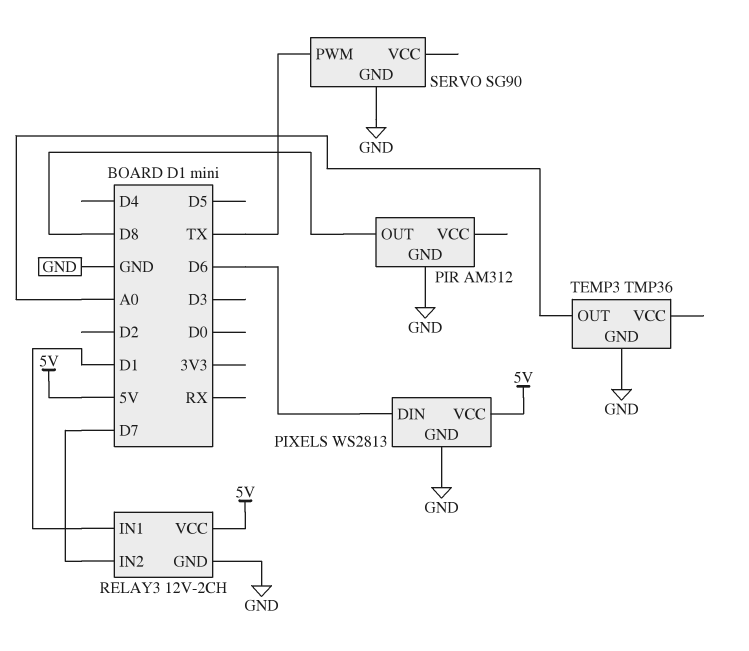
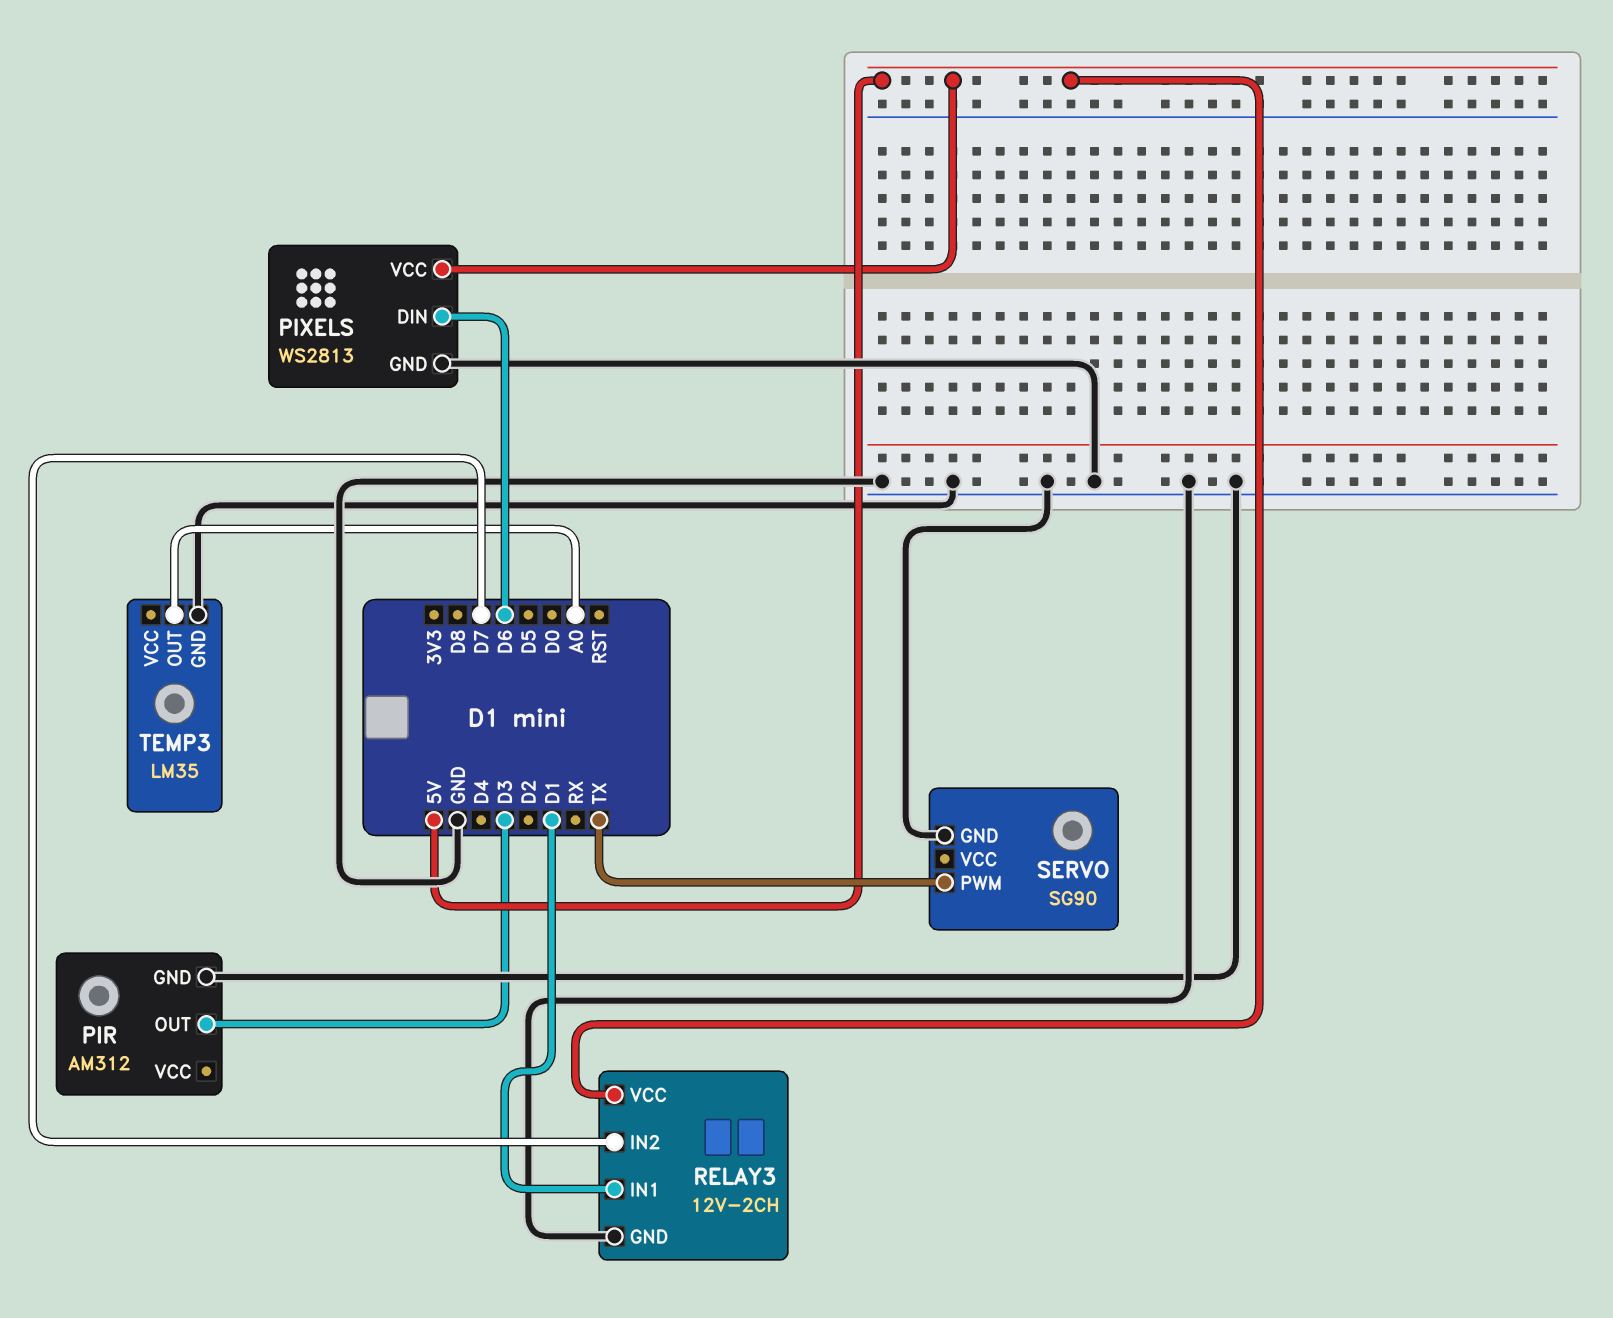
PIR pin OUT: D8 -> D3
TEMP3: TMP36 -> LM35

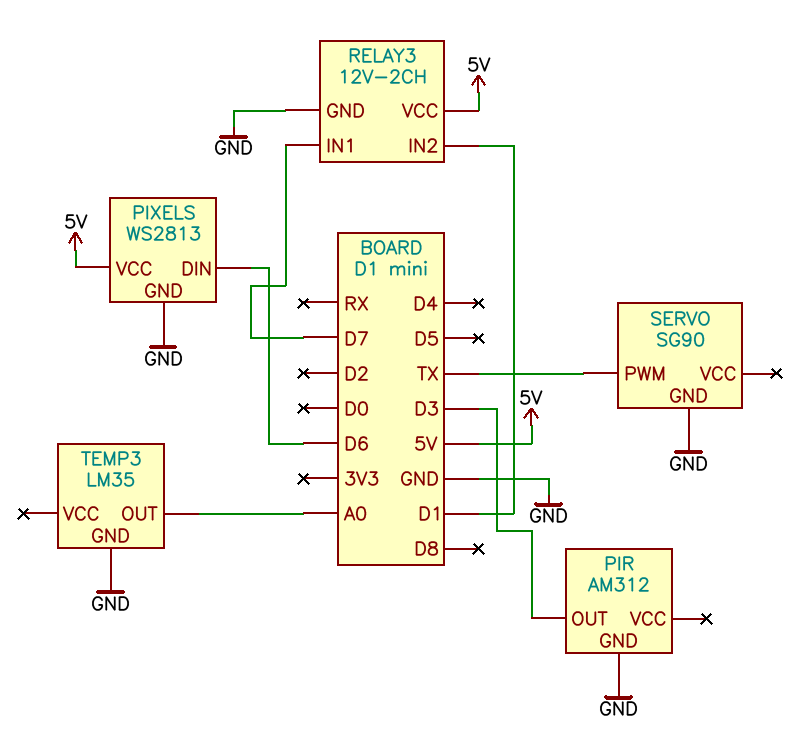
RELAY3 pin IN1: D1 -> D7
RELAY3 pin IN2: D7 -> D1

